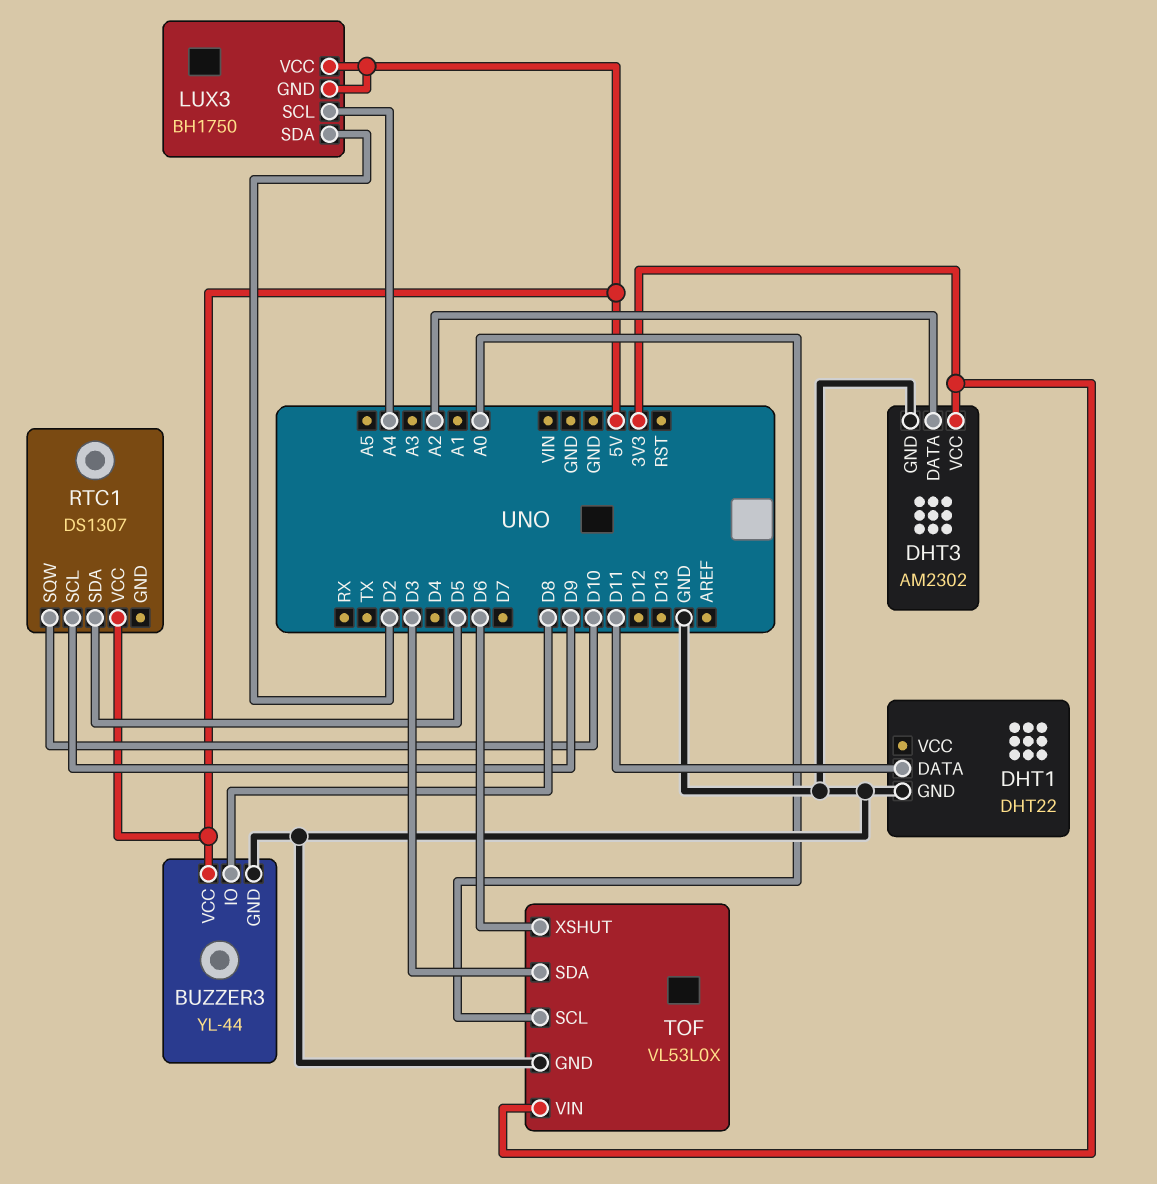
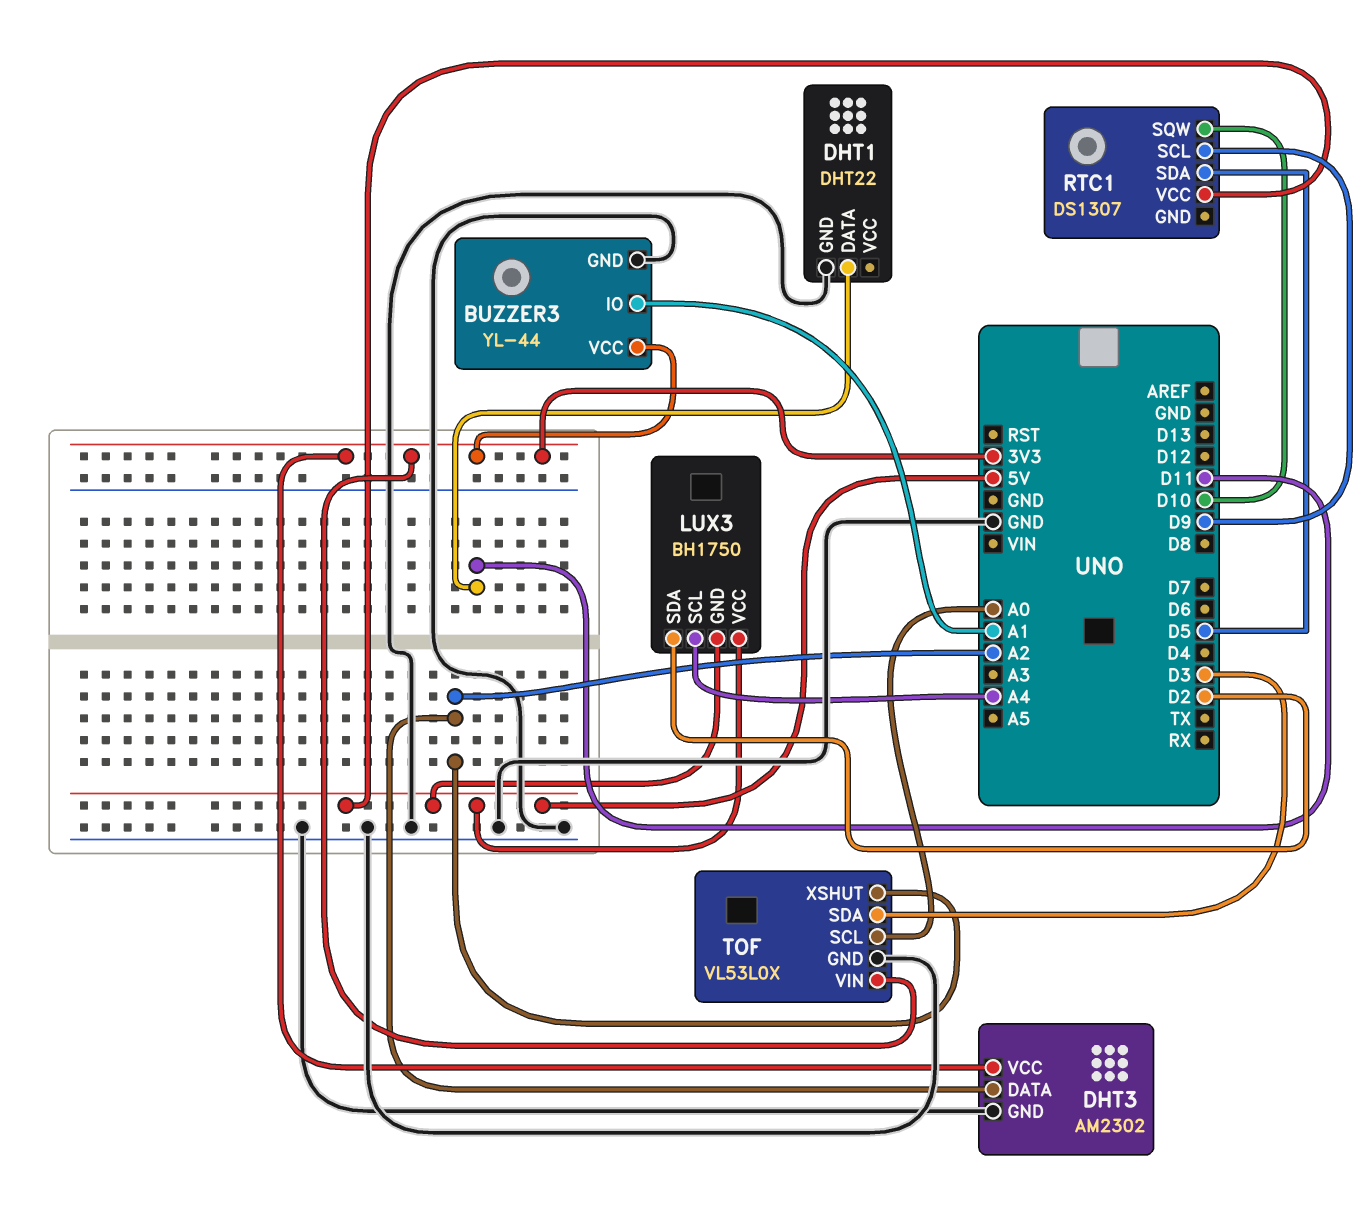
BUZZER3 pin IO: D8 -> A1
BUZZER3 pin VCC: 5V -> 3V3
TOF pin XSHUT: D6 -> A2

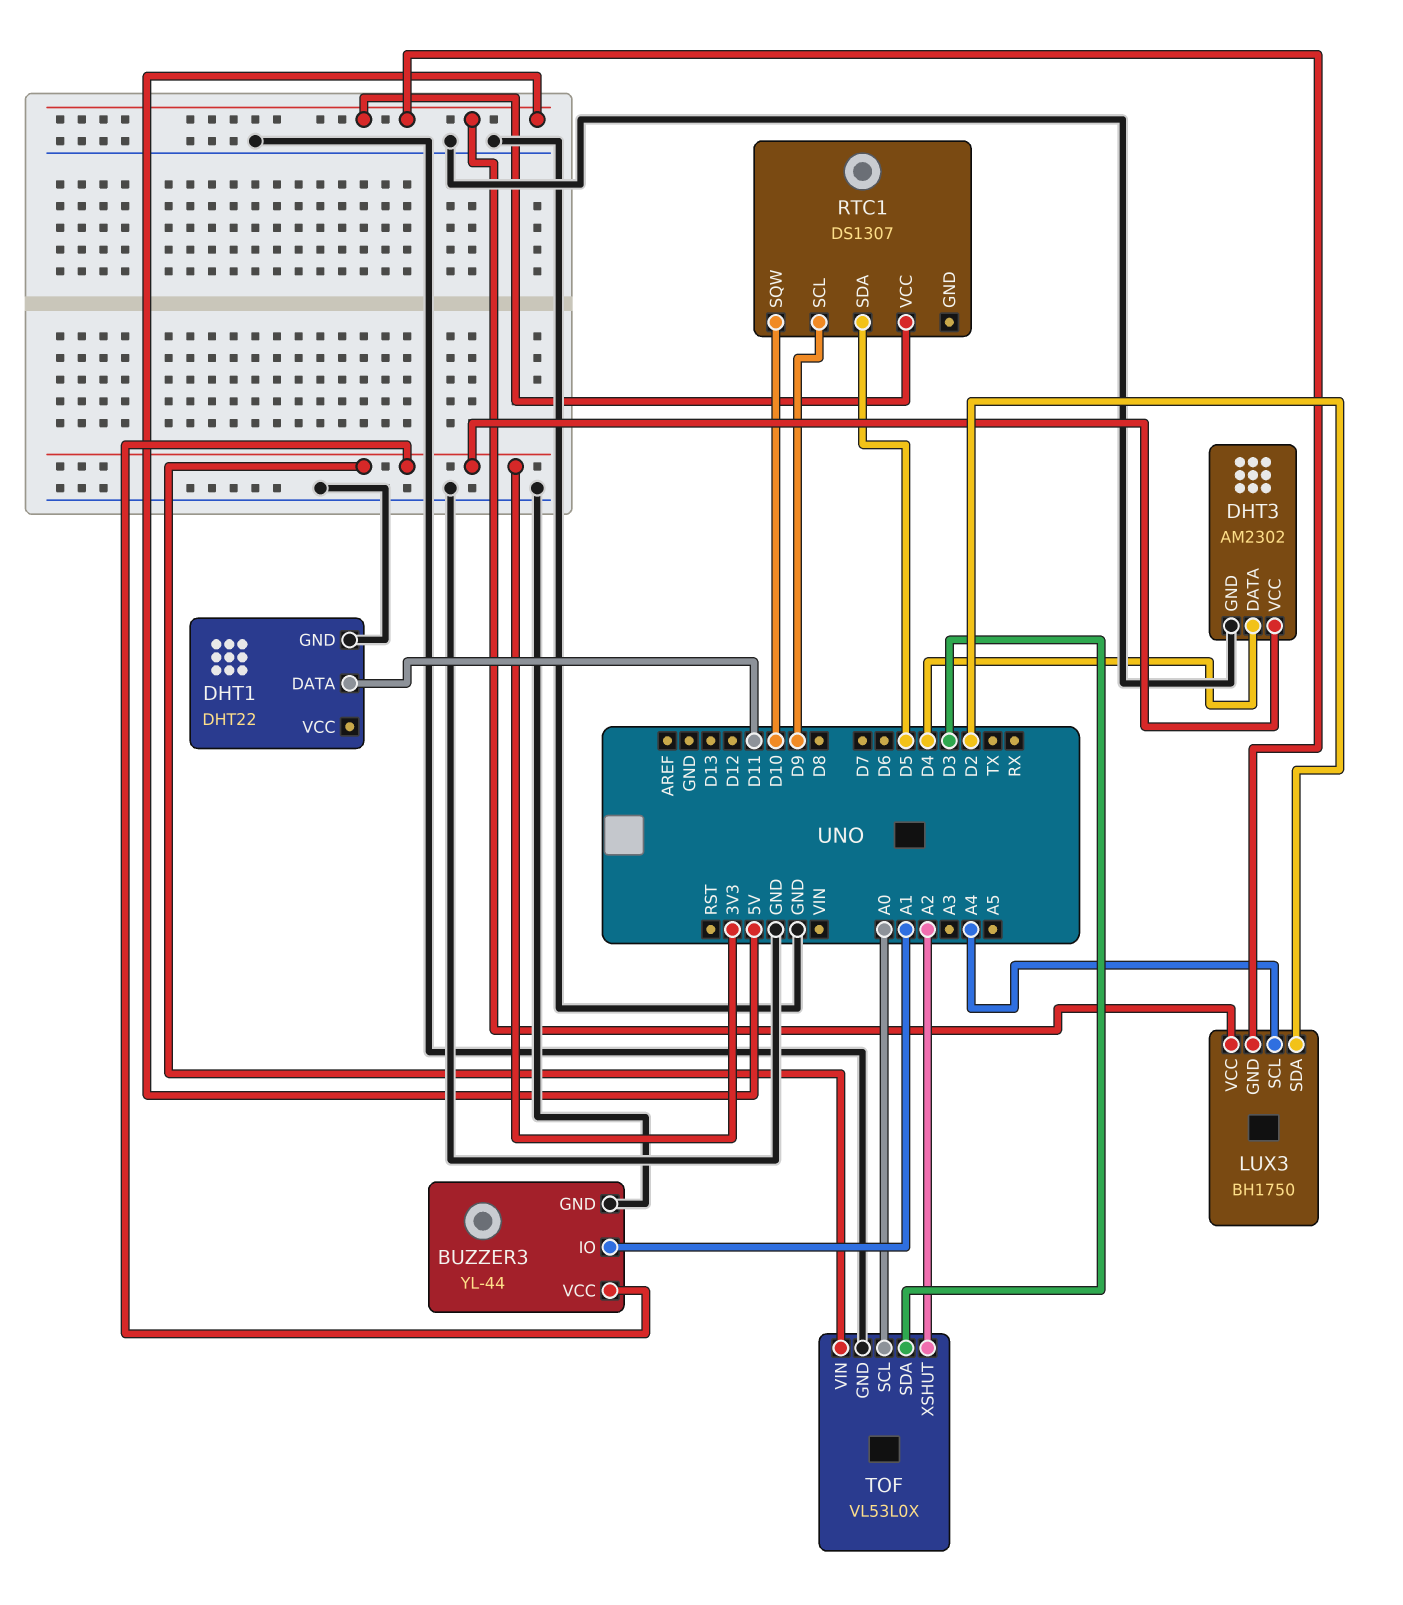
DHT3 pin DATA: A2 -> D4

